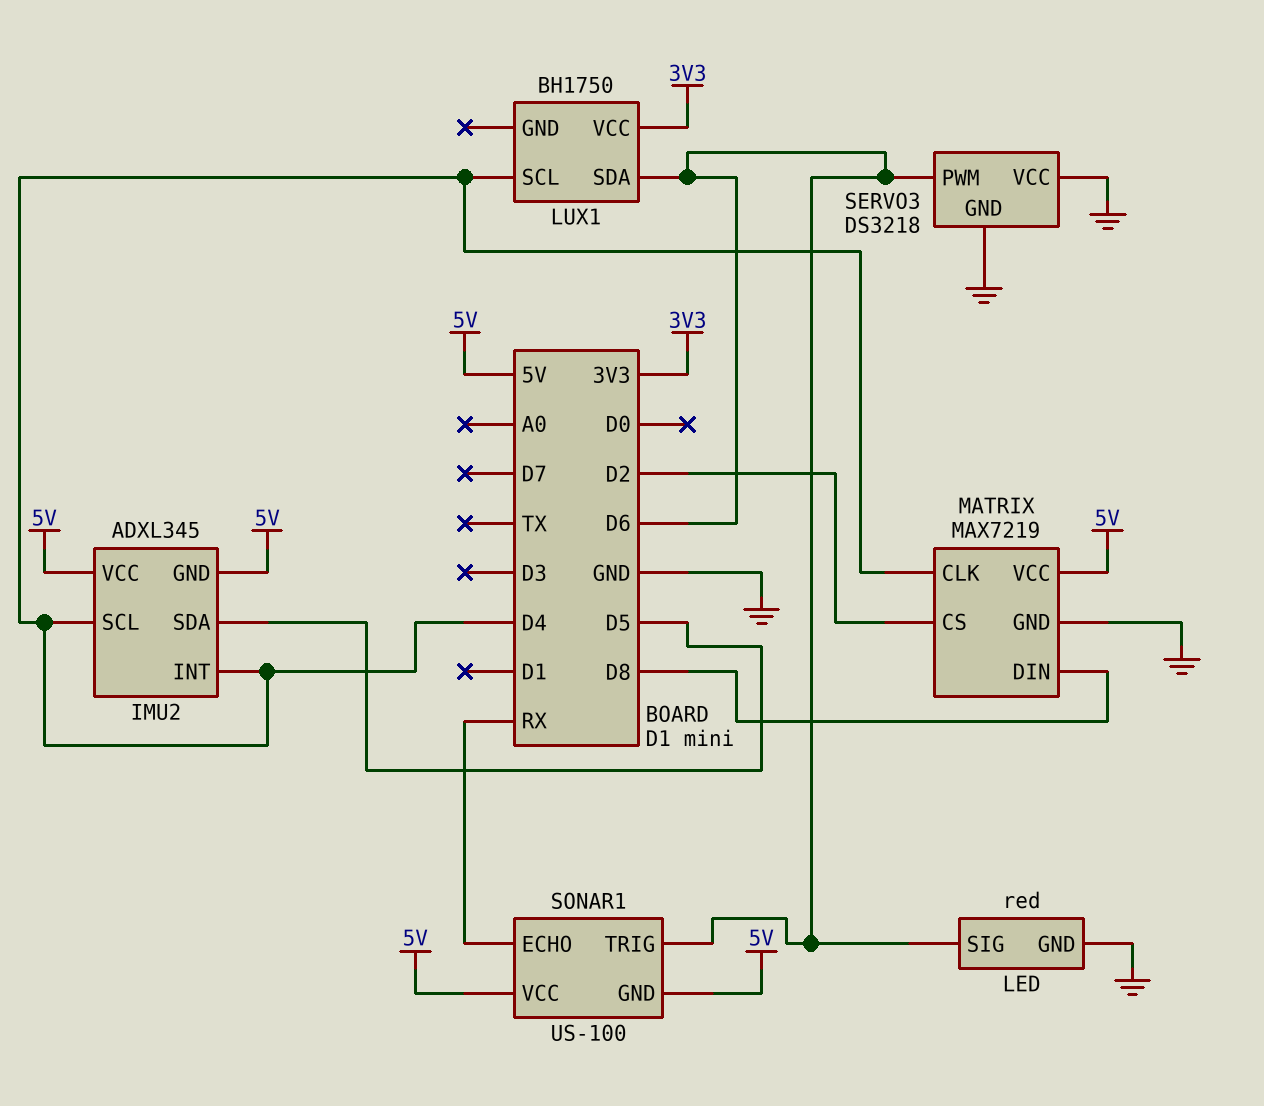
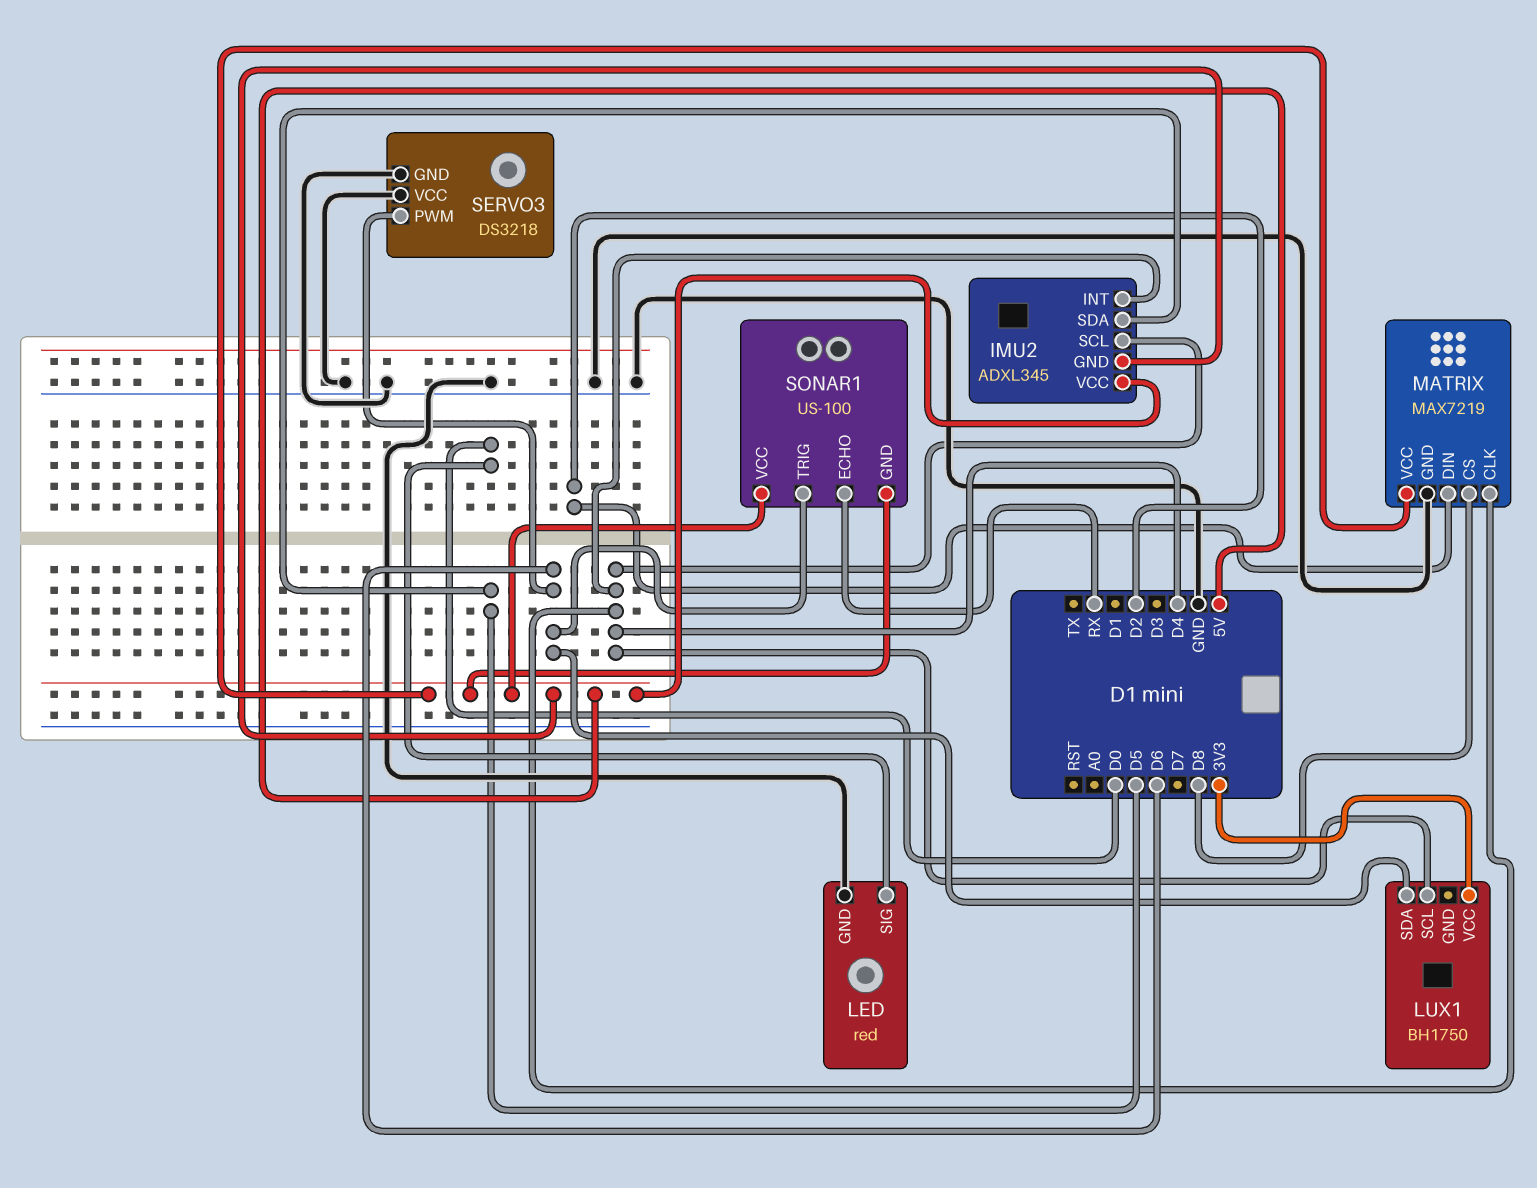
LED pin SIG: D6 -> D0
MATRIX pin CS: D2 -> D8
MATRIX pin DIN: D8 -> D2

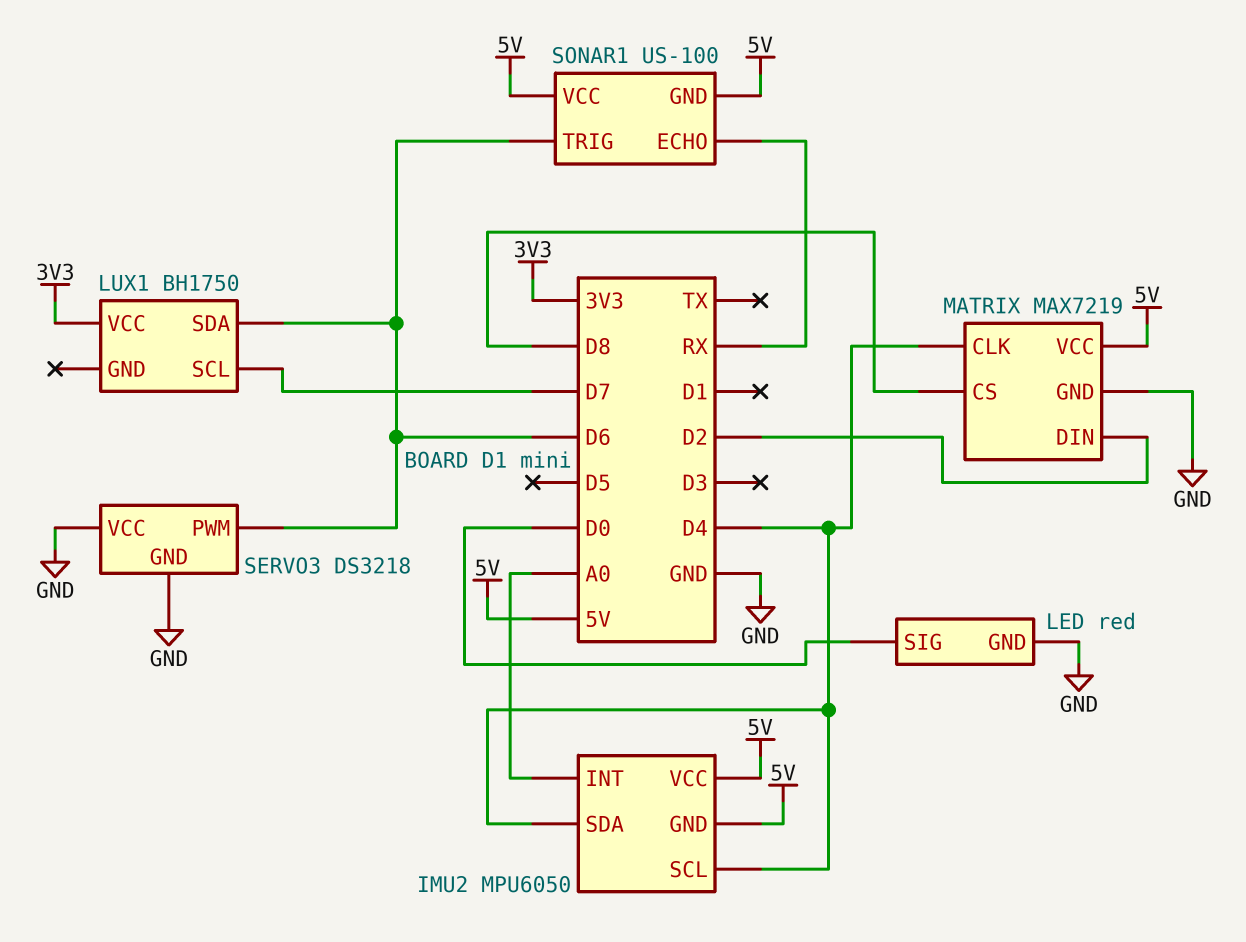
IMU2: ADXL345 -> MPU6050
IMU2 pin INT: D4 -> A0
IMU2 pin SDA: D5 -> D4
LUX1 pin SCL: D4 -> D7

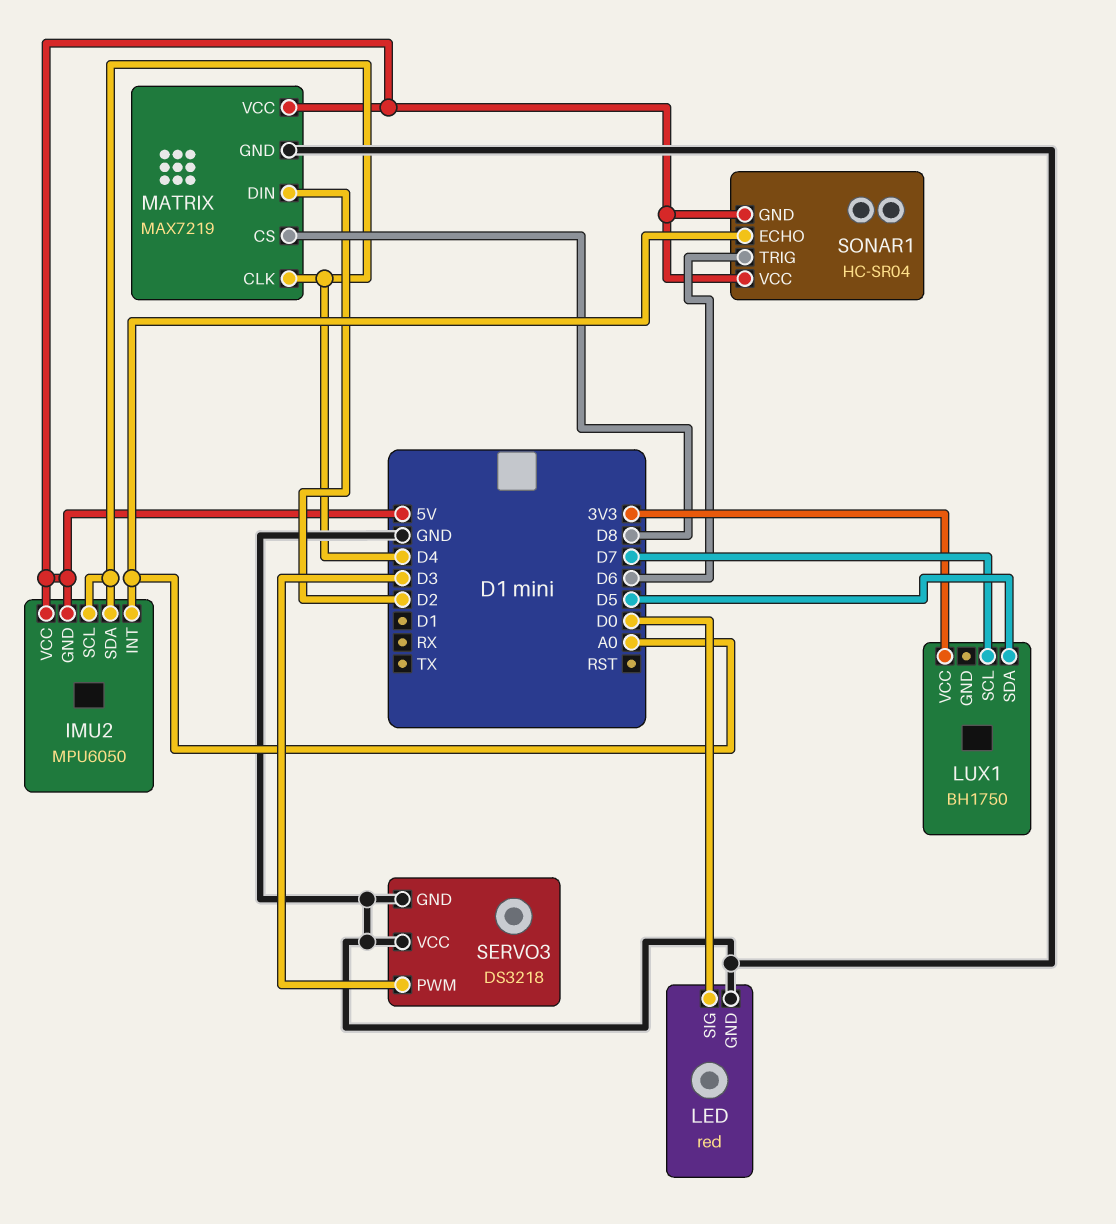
LUX1 pin SDA: D6 -> D5
SERVO3 pin PWM: D6 -> D3
SONAR1: US-100 -> HC-SR04
SONAR1 pin ECHO: RX -> A0

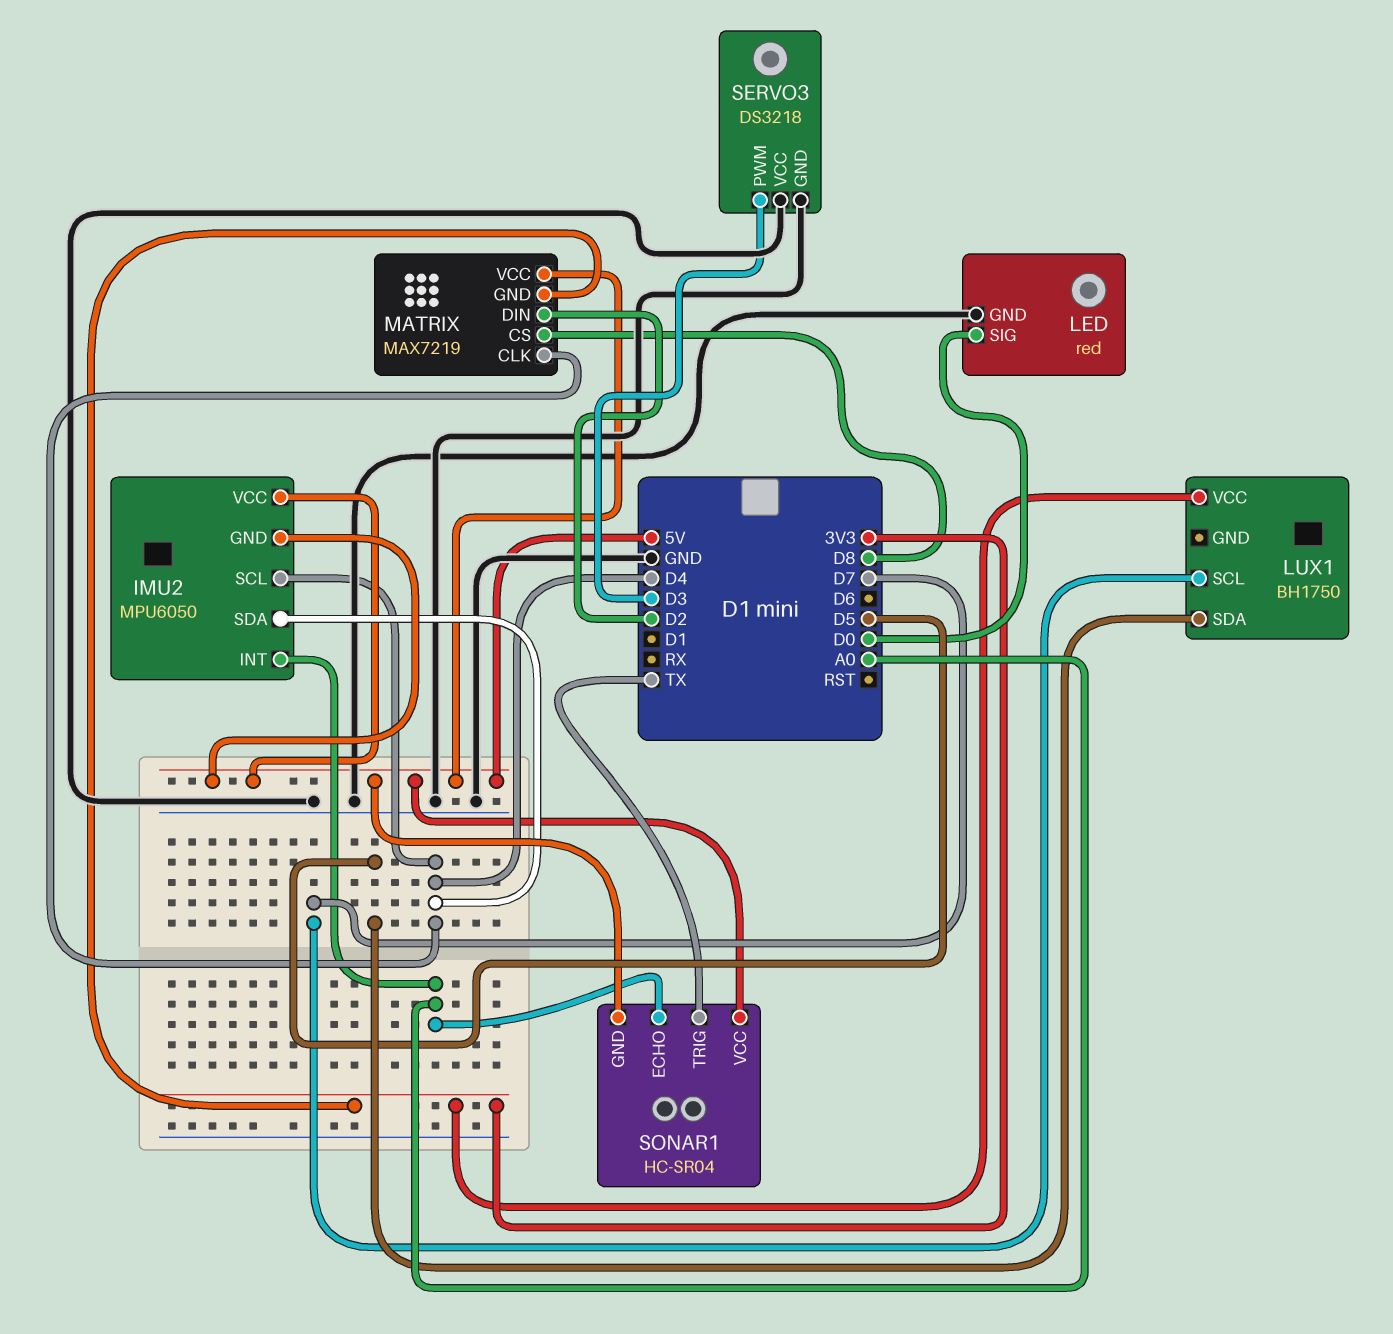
MATRIX pin GND: GND -> 3V3
SONAR1 pin TRIG: D6 -> TX

